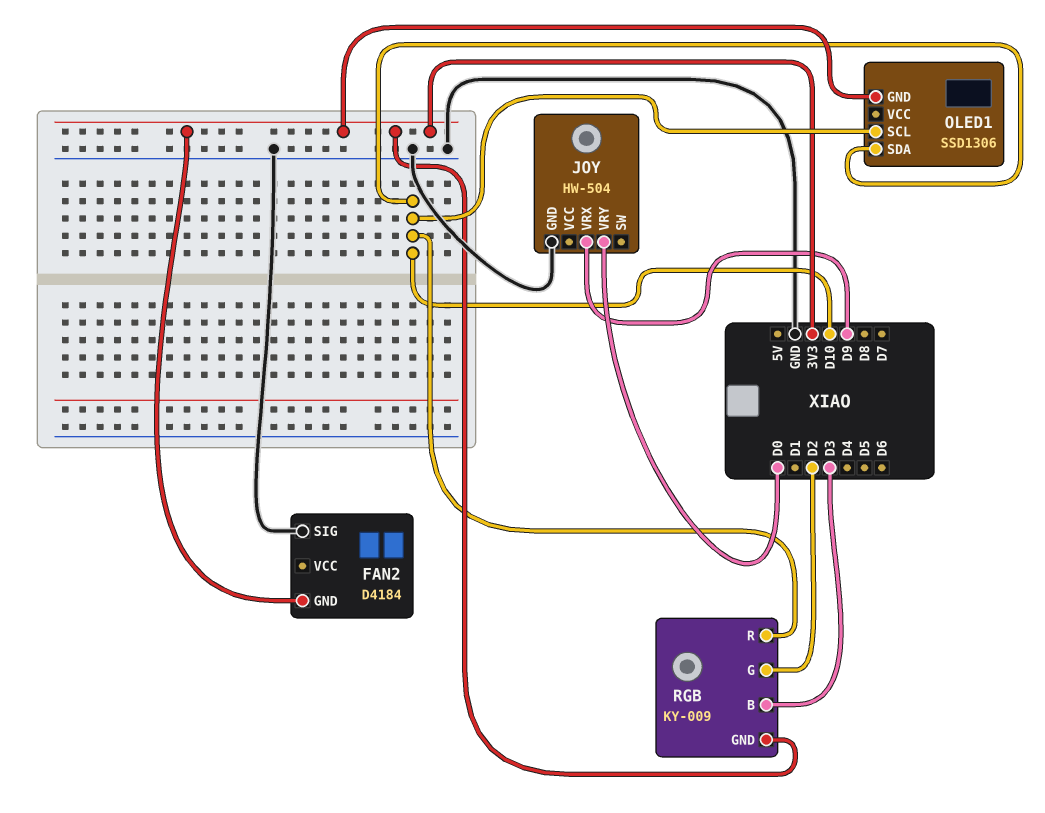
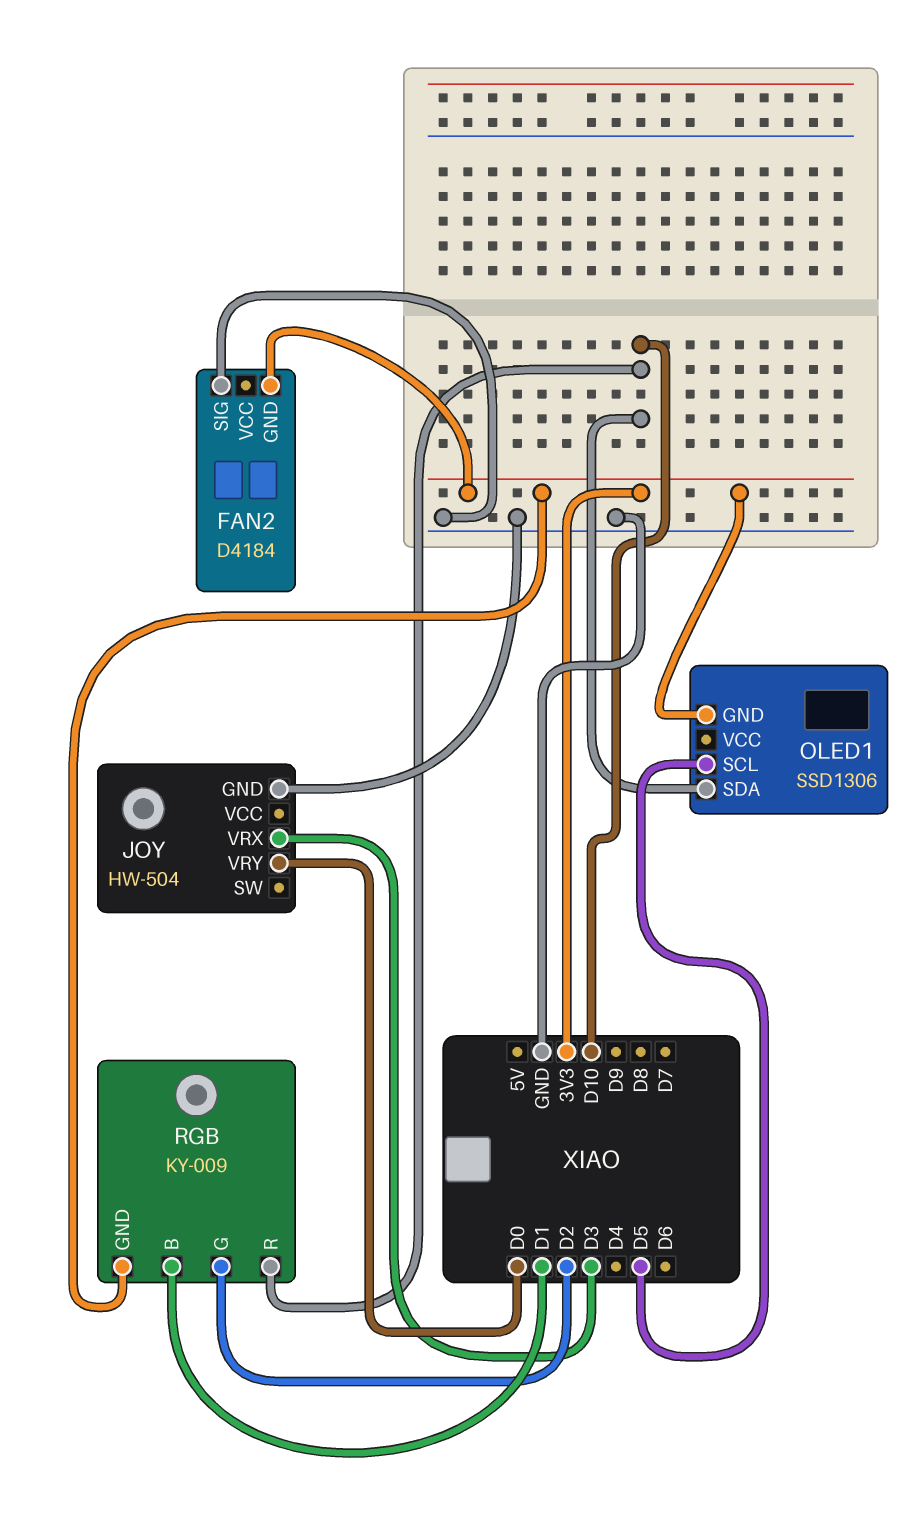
JOY pin VRX: D9 -> D3
OLED1 pin SCL: D10 -> D5
RGB pin B: D3 -> D1

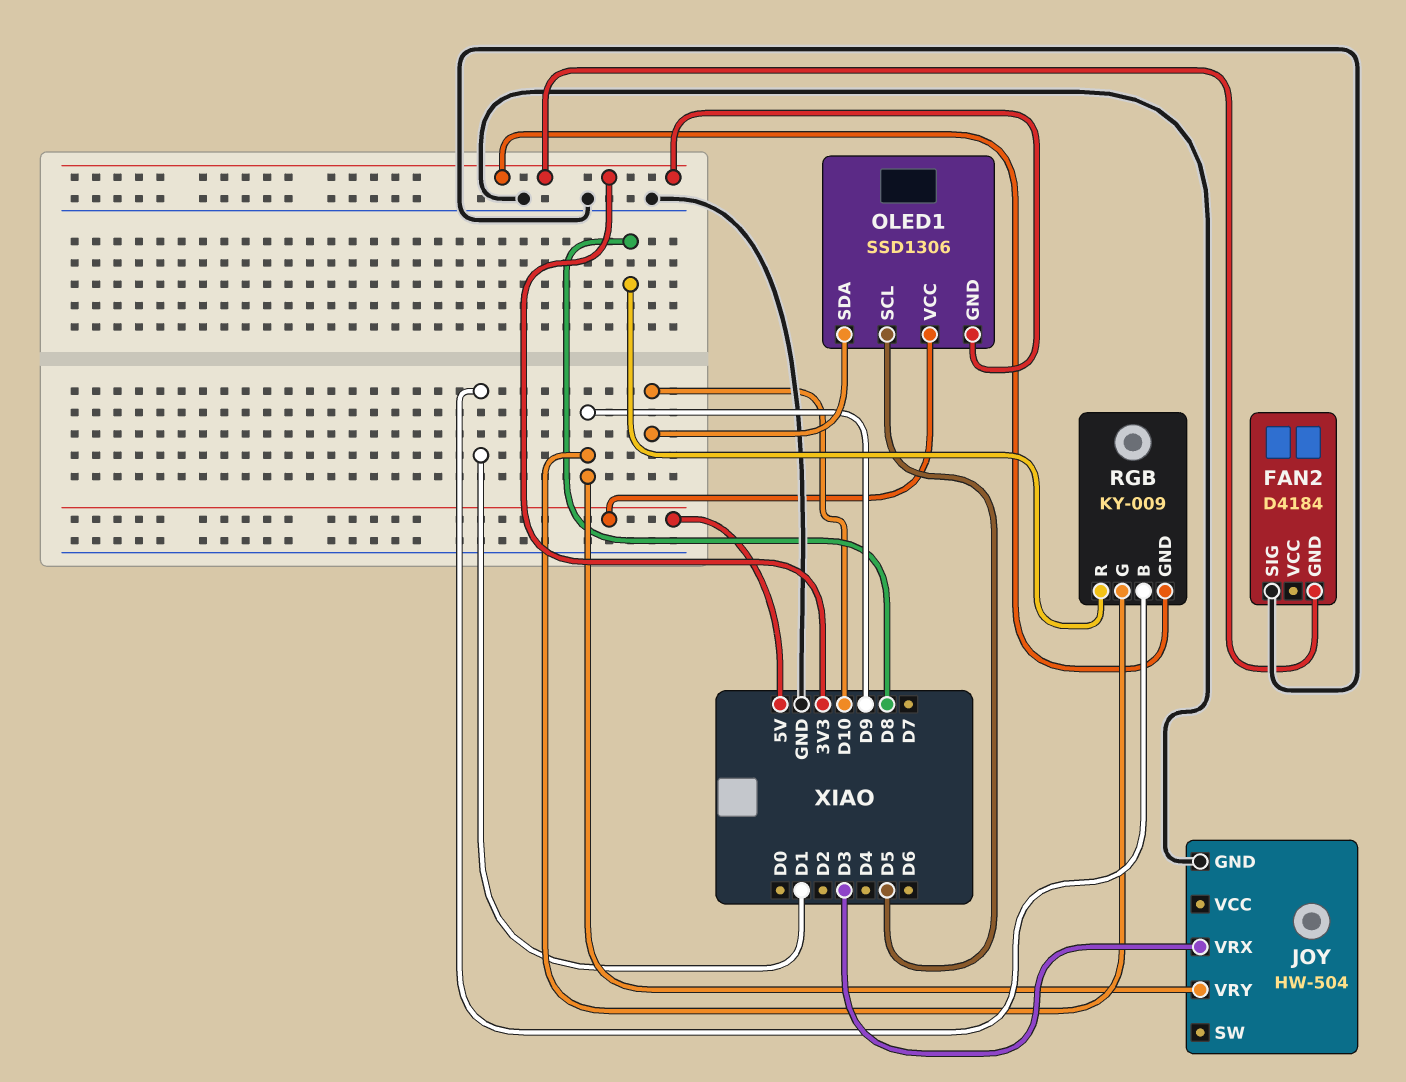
JOY pin VRY: D0 -> D9
OLED1 pin VCC: none -> 5V
RGB pin G: D2 -> D9
RGB pin R: D10 -> D8

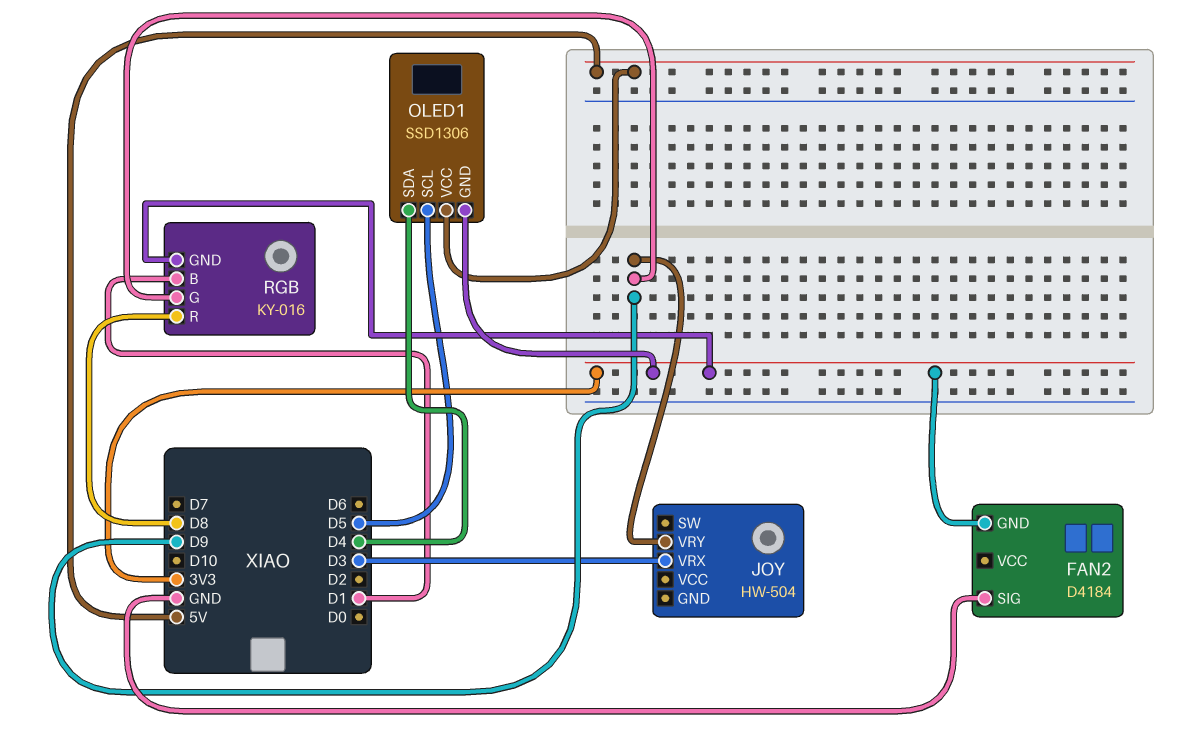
JOY pin GND: GND -> none
OLED1 pin SDA: D10 -> D4
RGB: KY-009 -> KY-016

